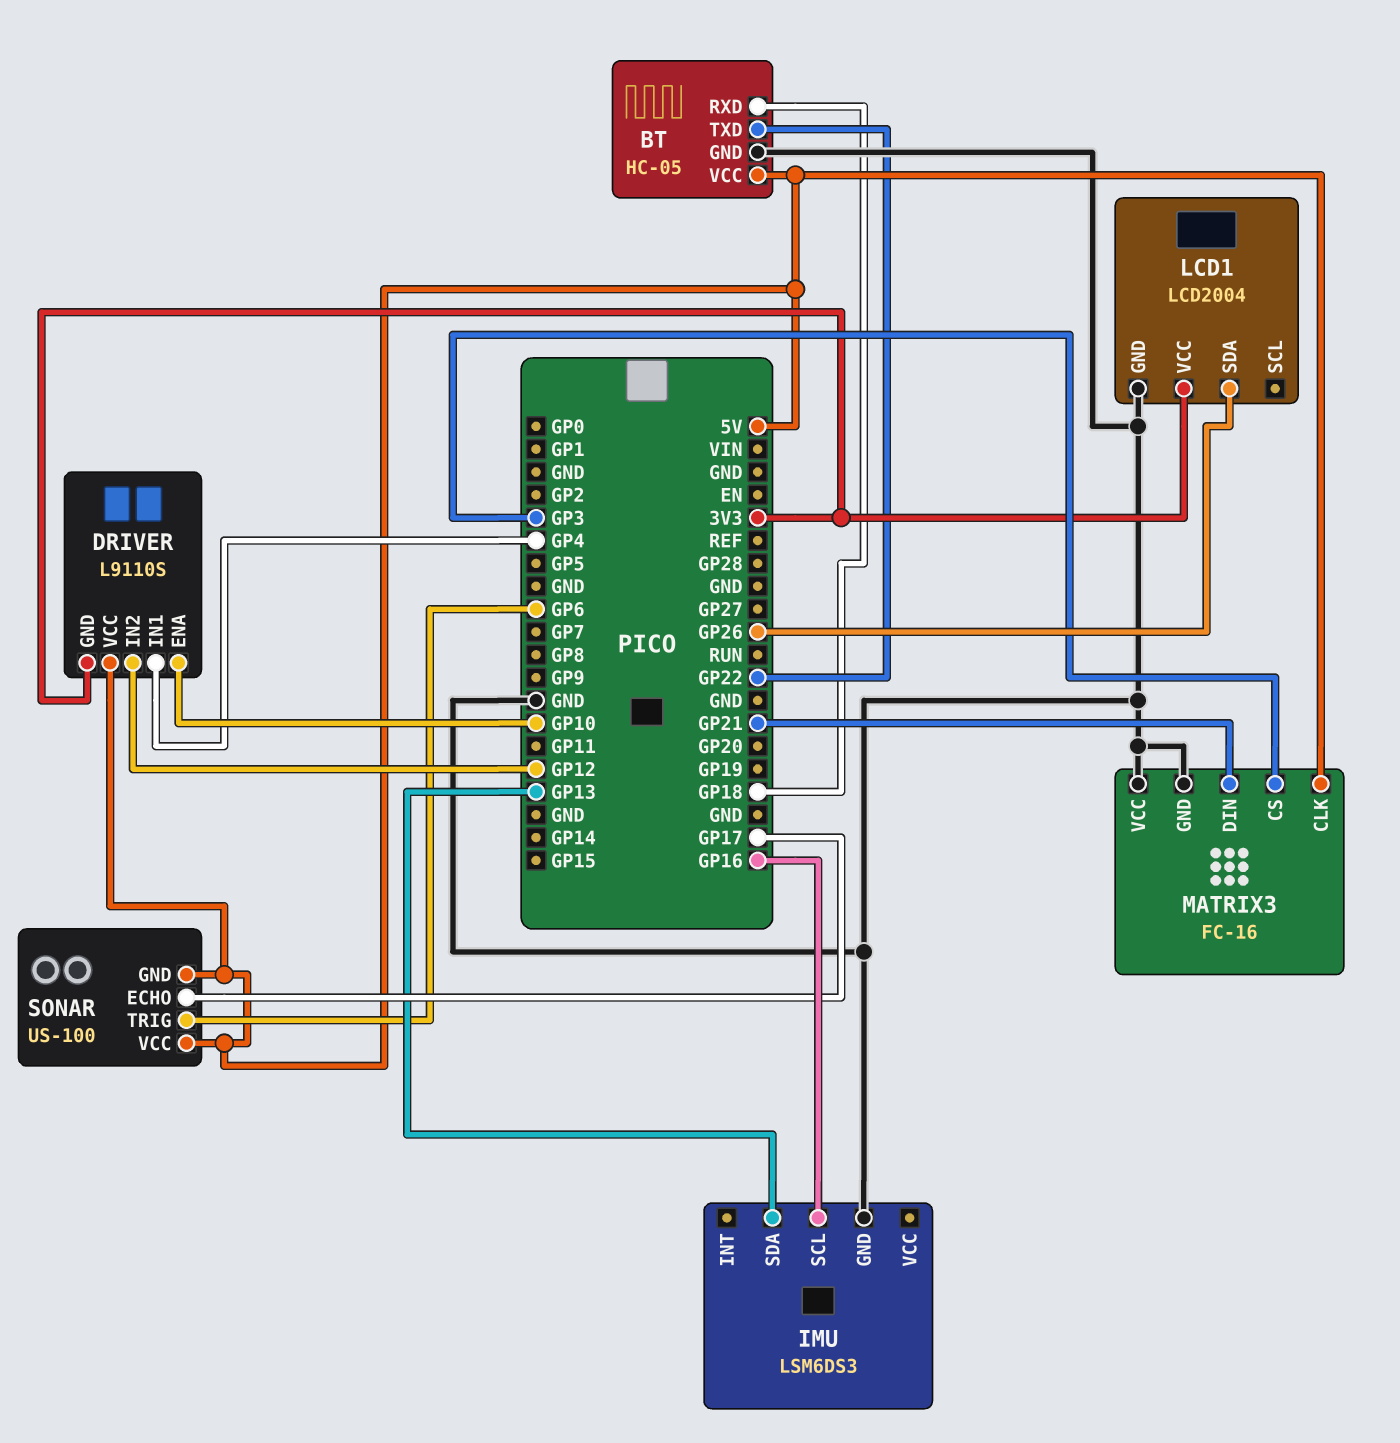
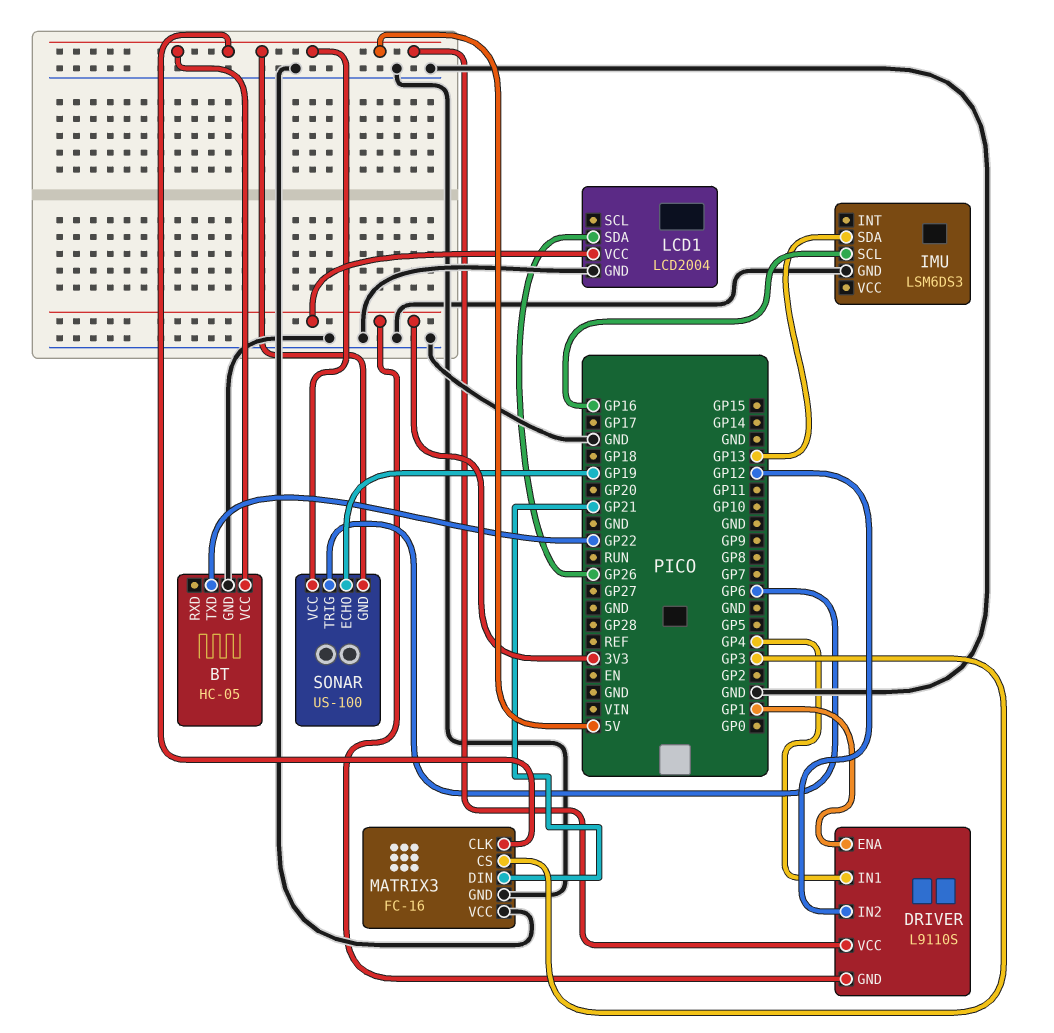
BT pin RXD: GP18 -> none
DRIVER pin ENA: GP10 -> GP1
SONAR pin ECHO: GP17 -> GP19

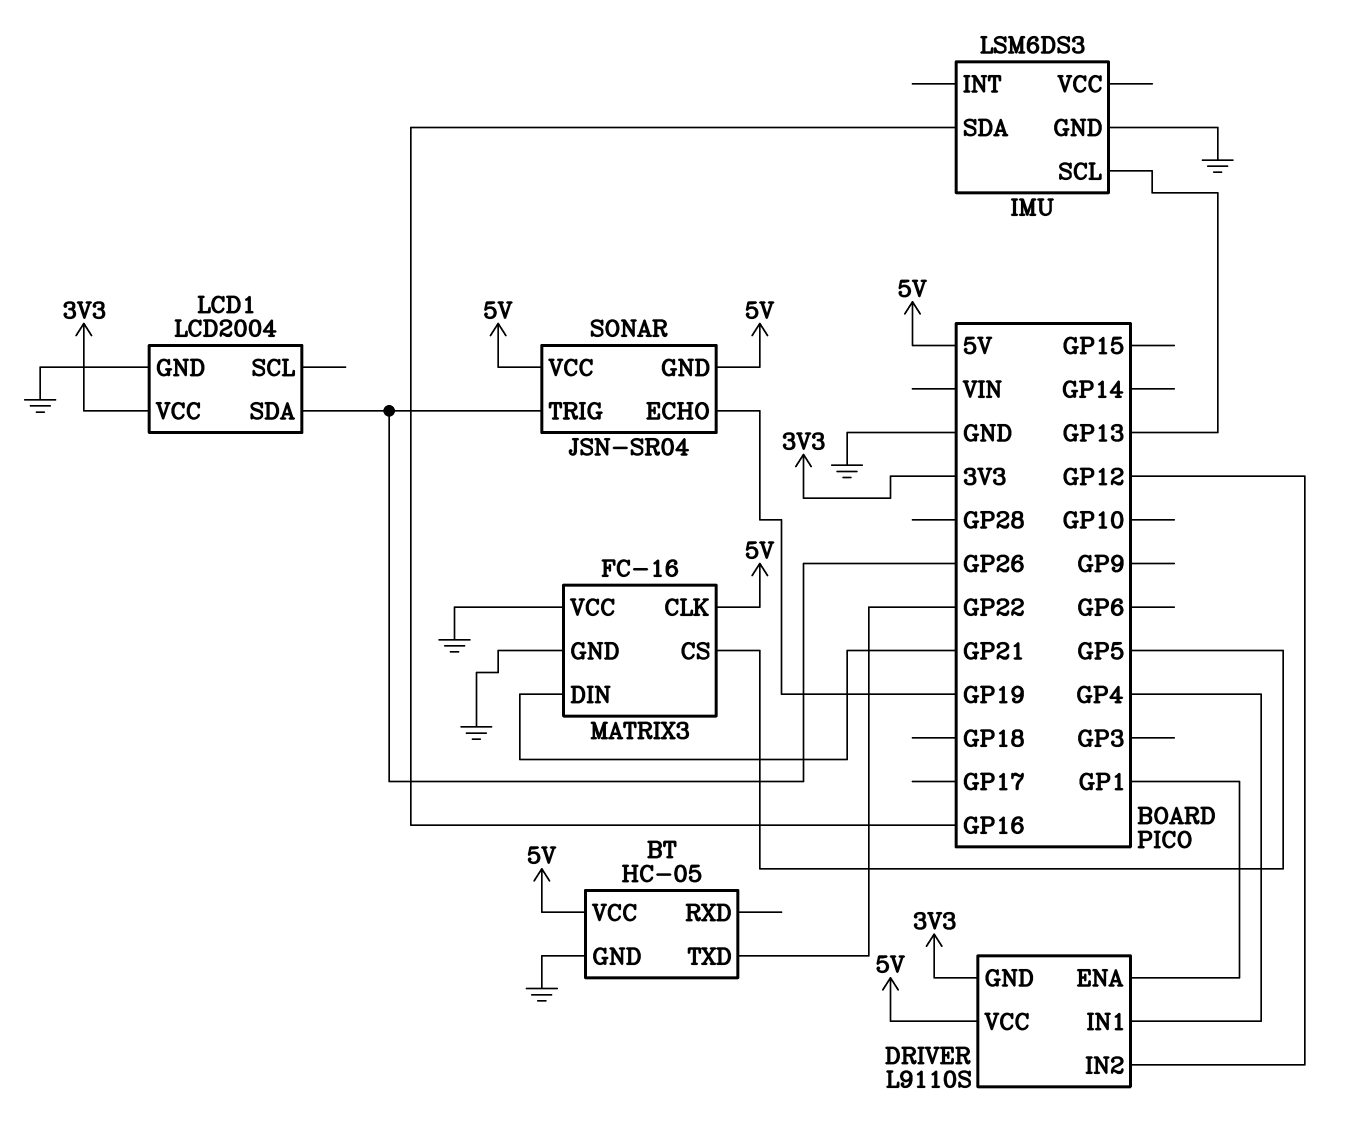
IMU pin SCL: GP16 -> GP13
IMU pin SDA: GP13 -> GP16
MATRIX3 pin CS: GP3 -> GP5
SONAR: US-100 -> JSN-SR04
SONAR pin TRIG: GP6 -> GP26

